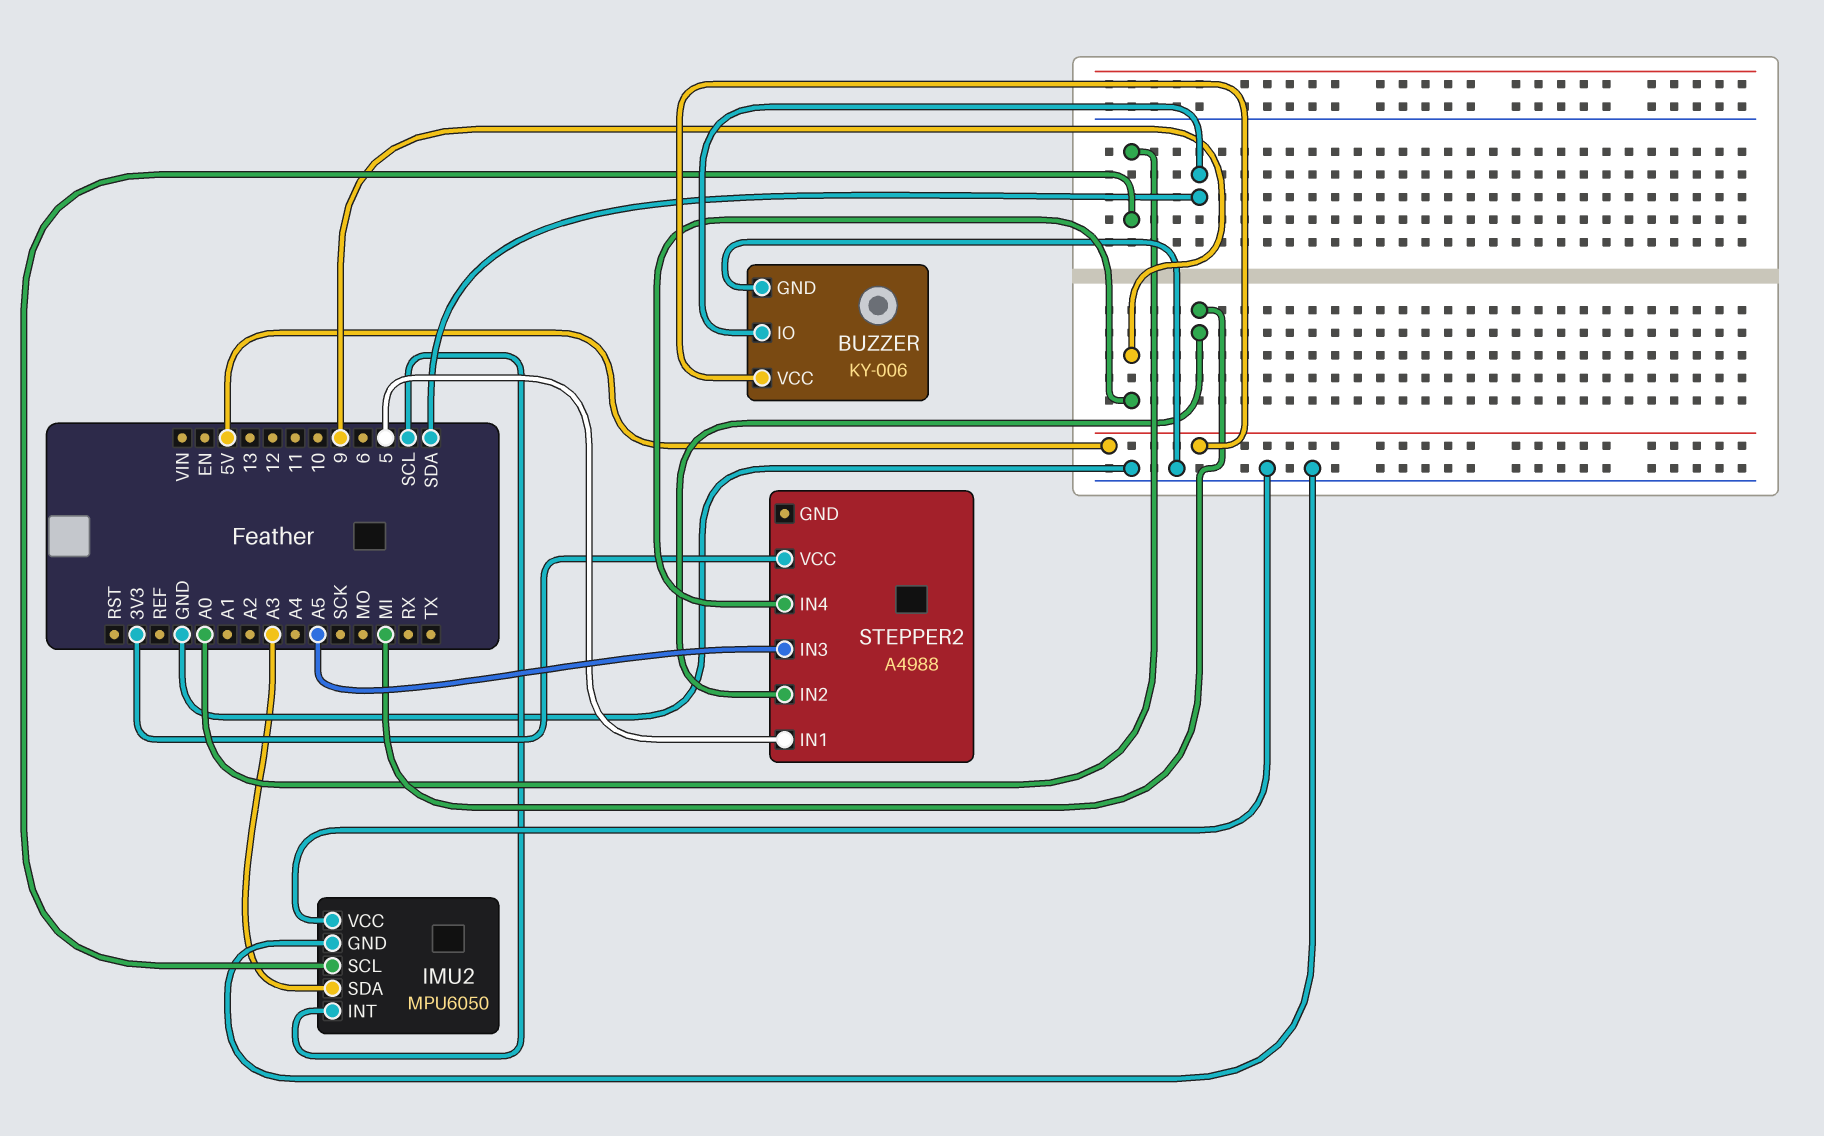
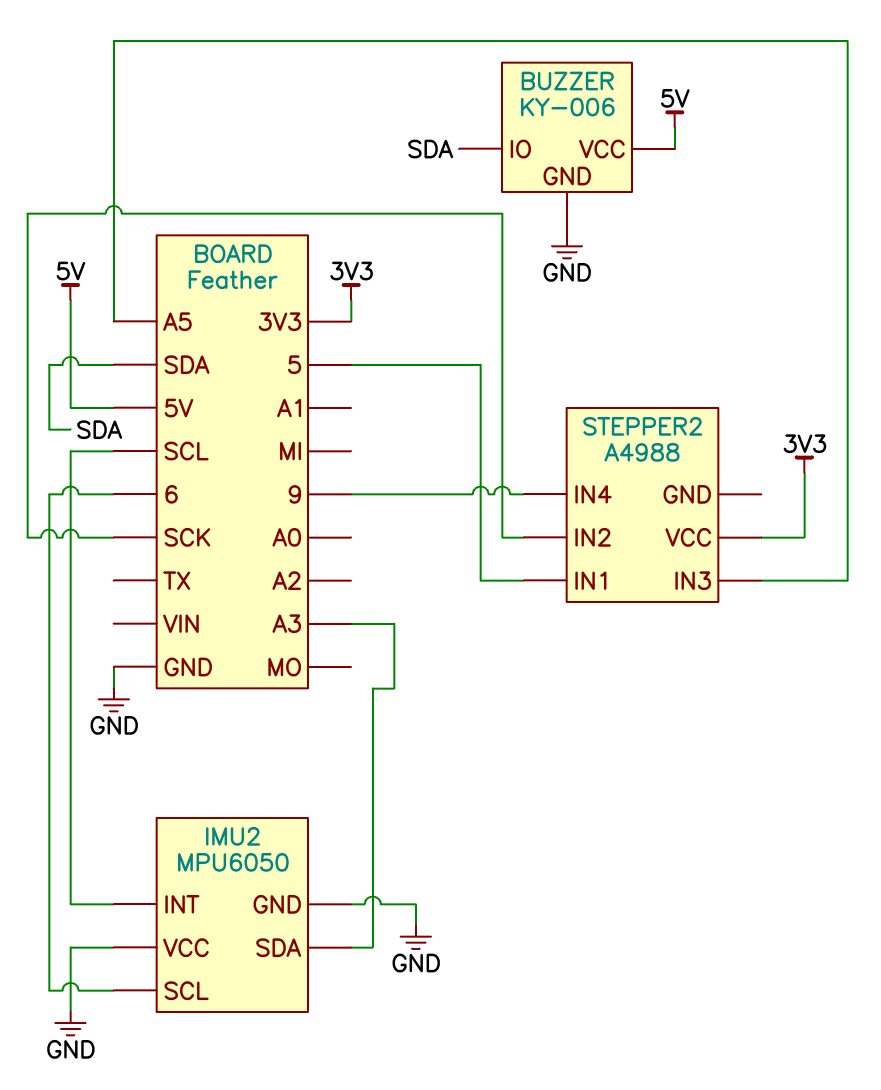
IMU2 pin SCL: A0 -> 6
STEPPER2 pin IN2: MI -> SCK

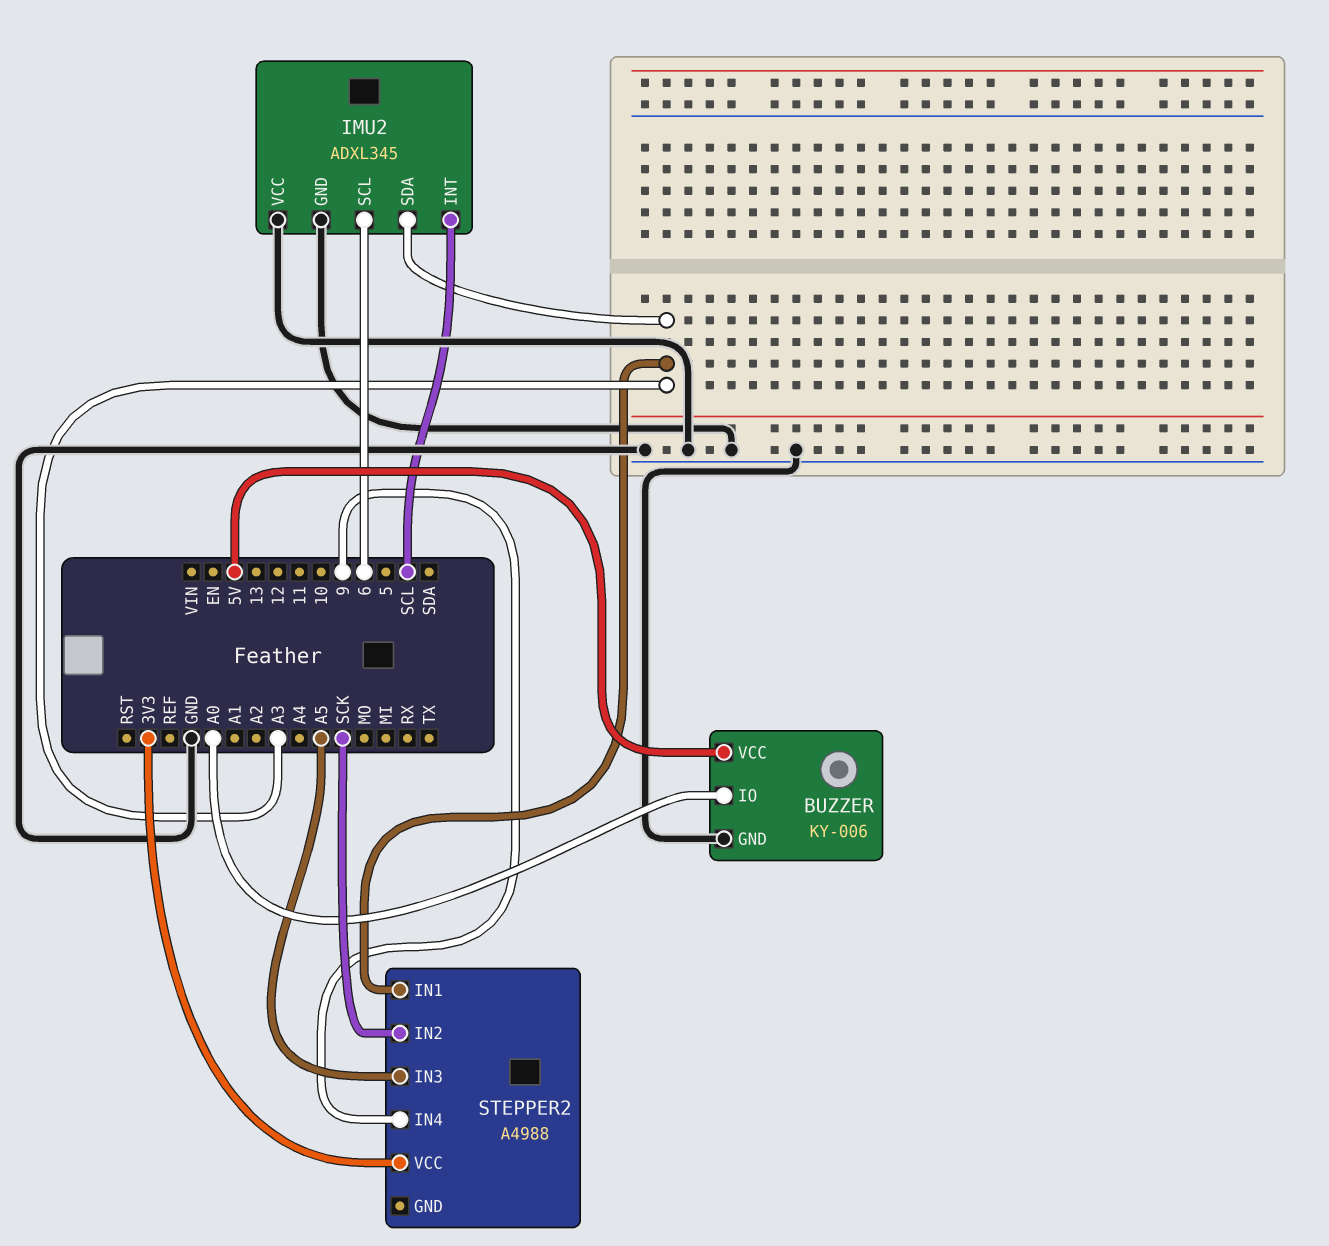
BUZZER pin IO: SDA -> A0
IMU2: MPU6050 -> ADXL345
STEPPER2 pin IN1: 5 -> A3

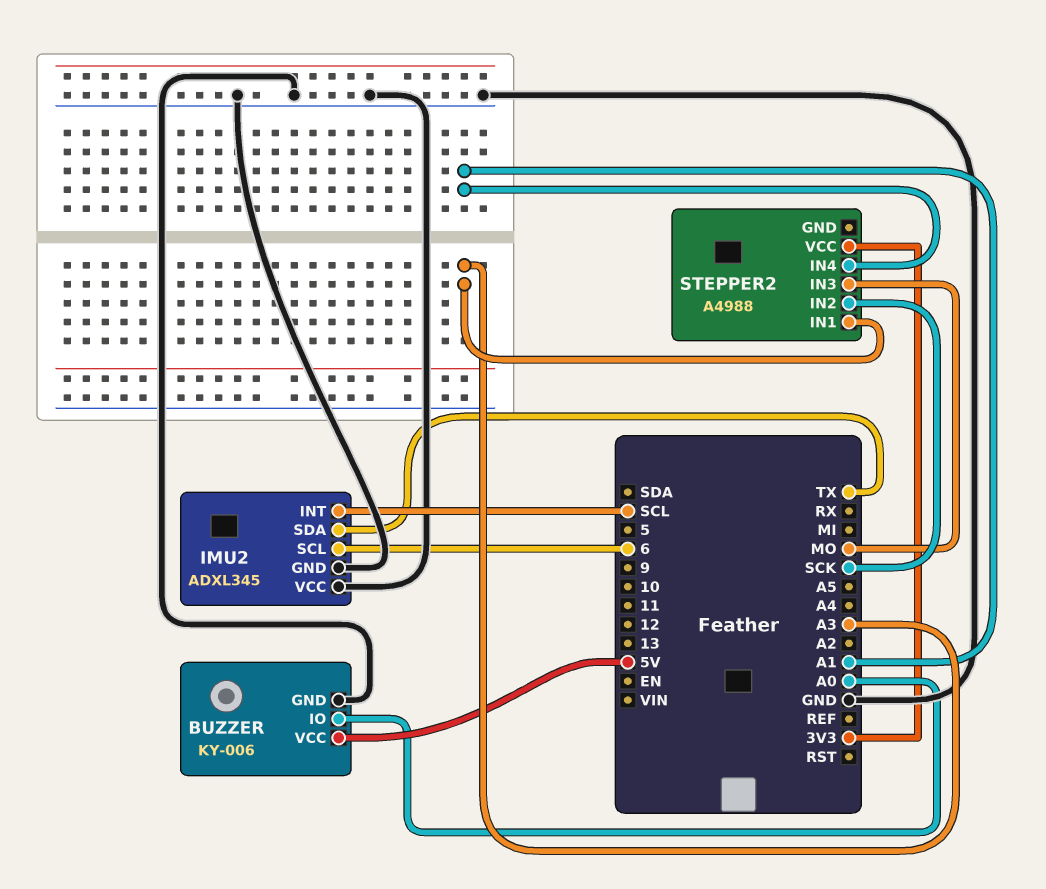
IMU2 pin SDA: A3 -> TX
STEPPER2 pin IN3: A5 -> MO
STEPPER2 pin IN4: 9 -> A1

